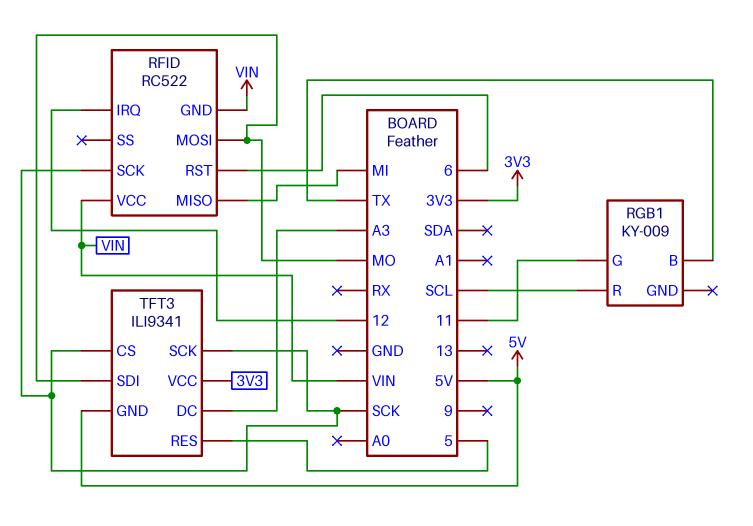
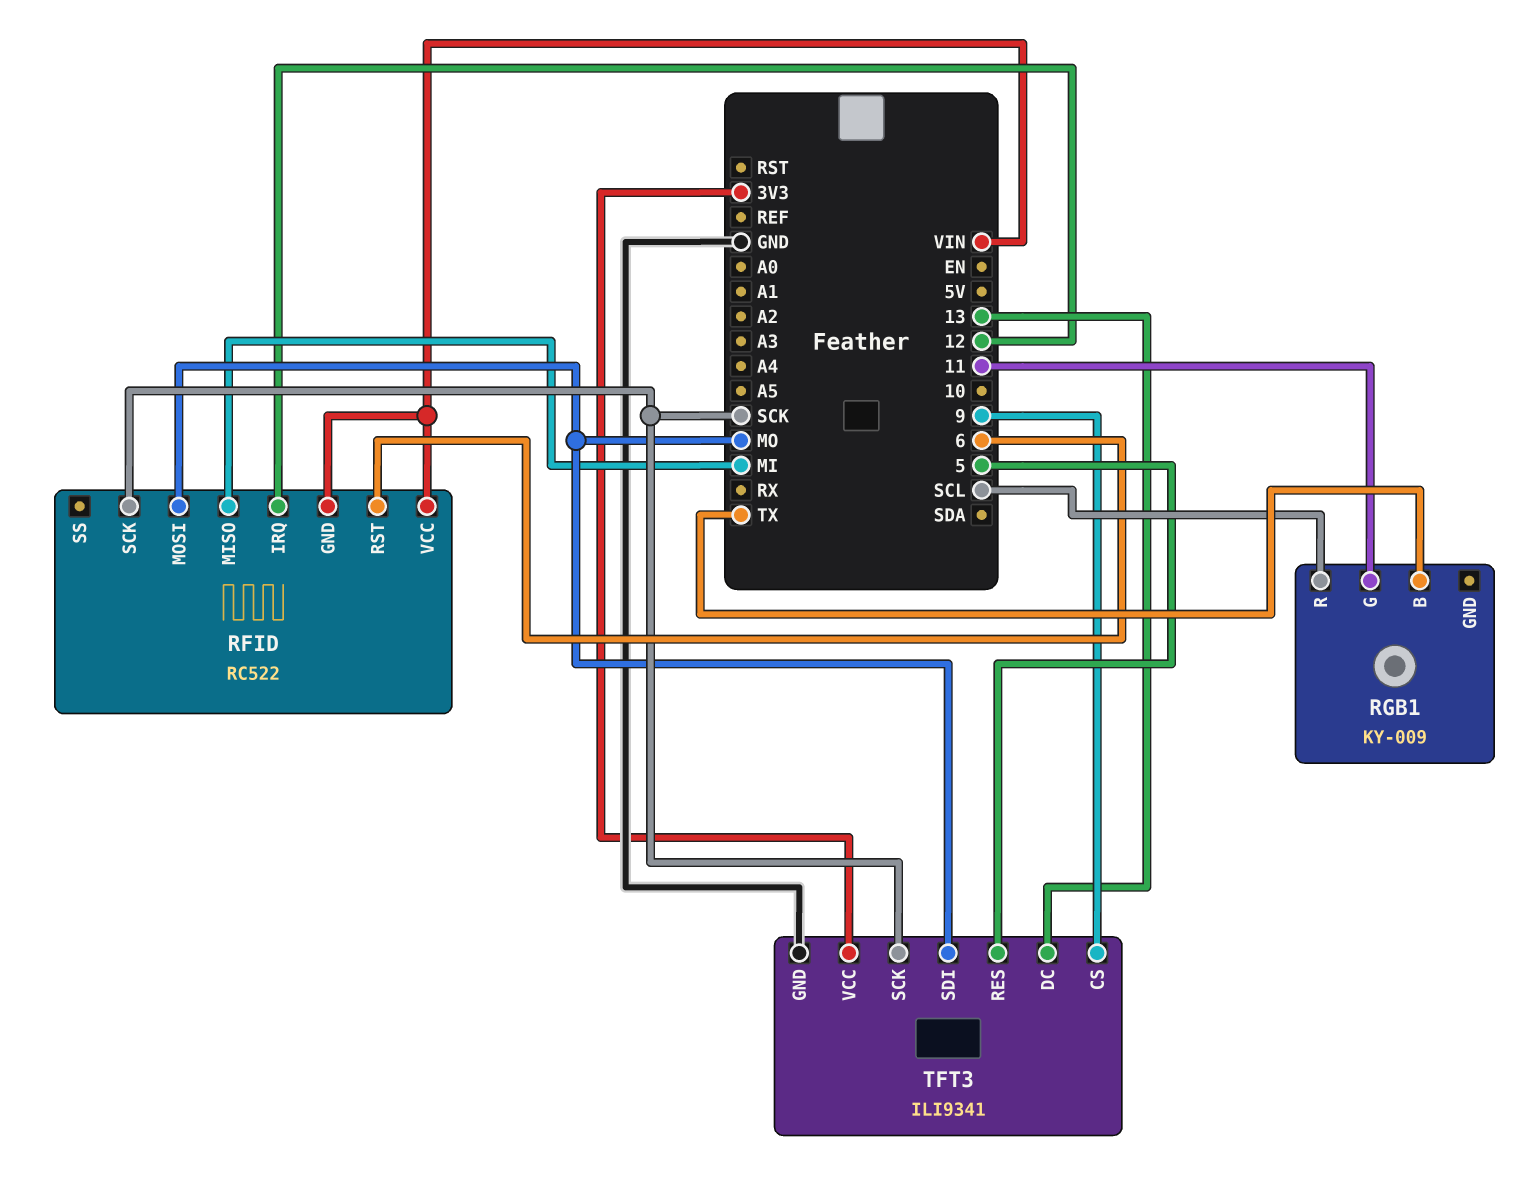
TFT3 pin CS: SCK -> 9
TFT3 pin DC: A3 -> 13
TFT3 pin GND: 5V -> GND

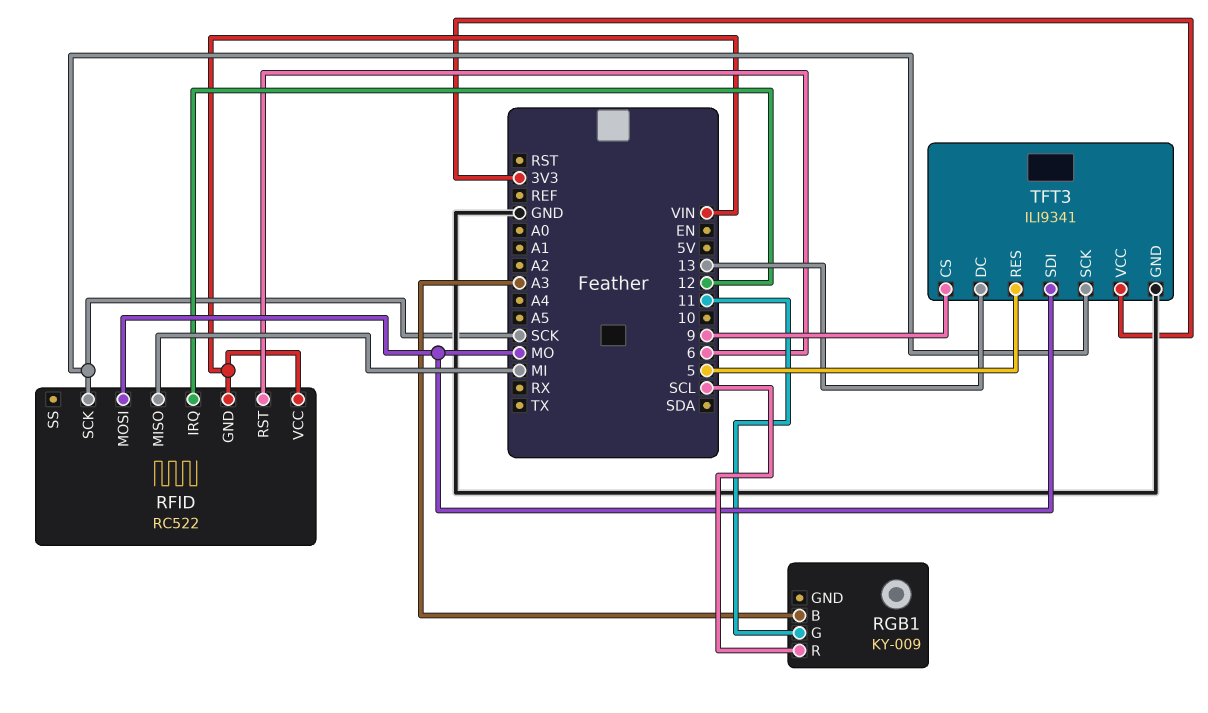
RGB1 pin B: TX -> A3

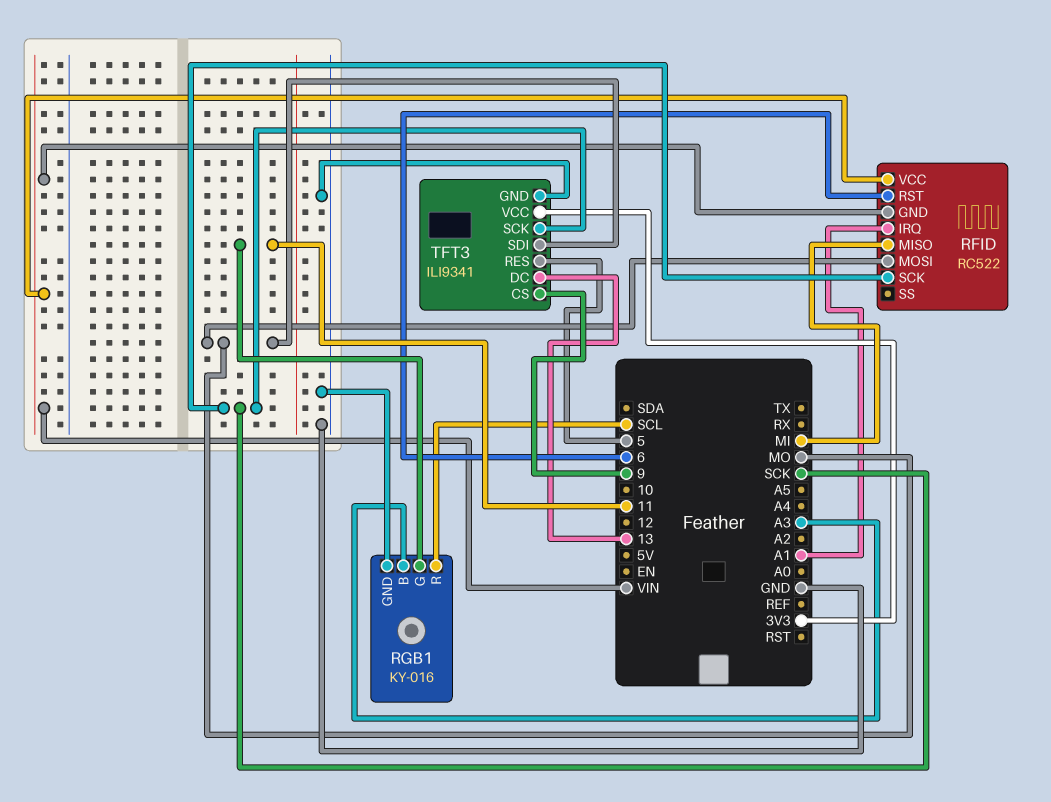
RFID pin IRQ: 12 -> A1
RGB1: KY-009 -> KY-016
RGB1 pin GND: none -> GND

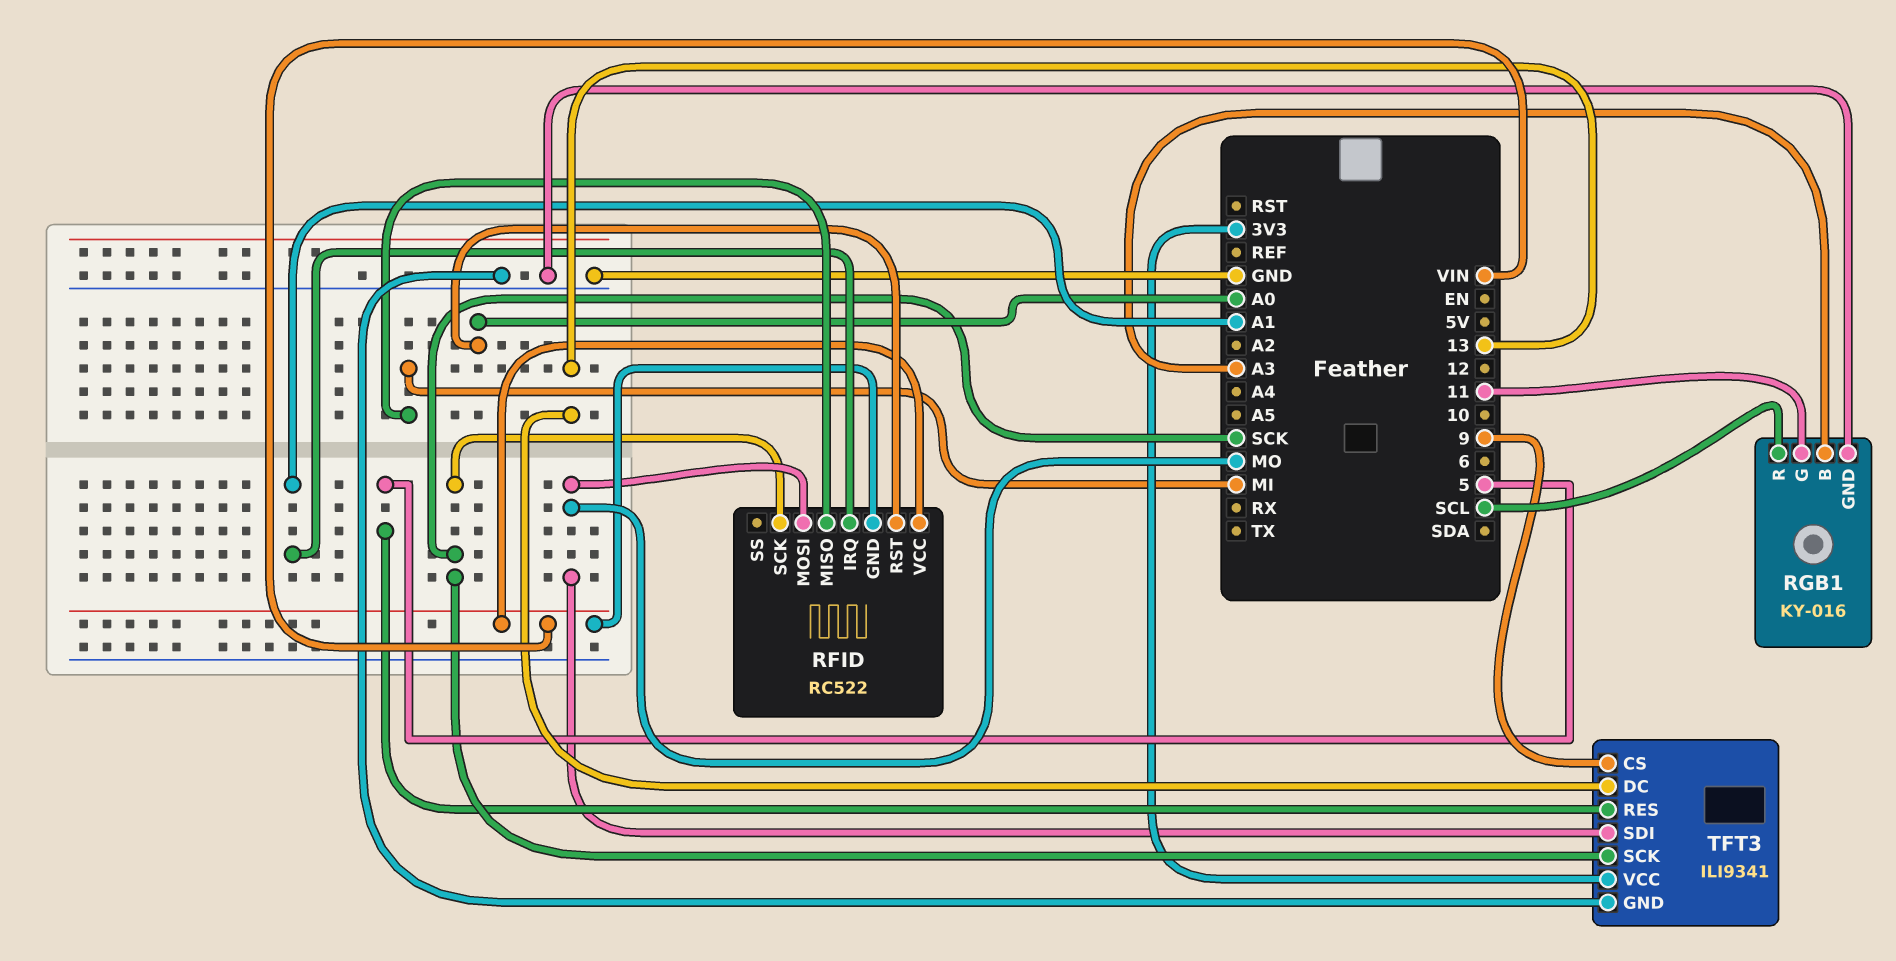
RFID pin RST: 6 -> A0

